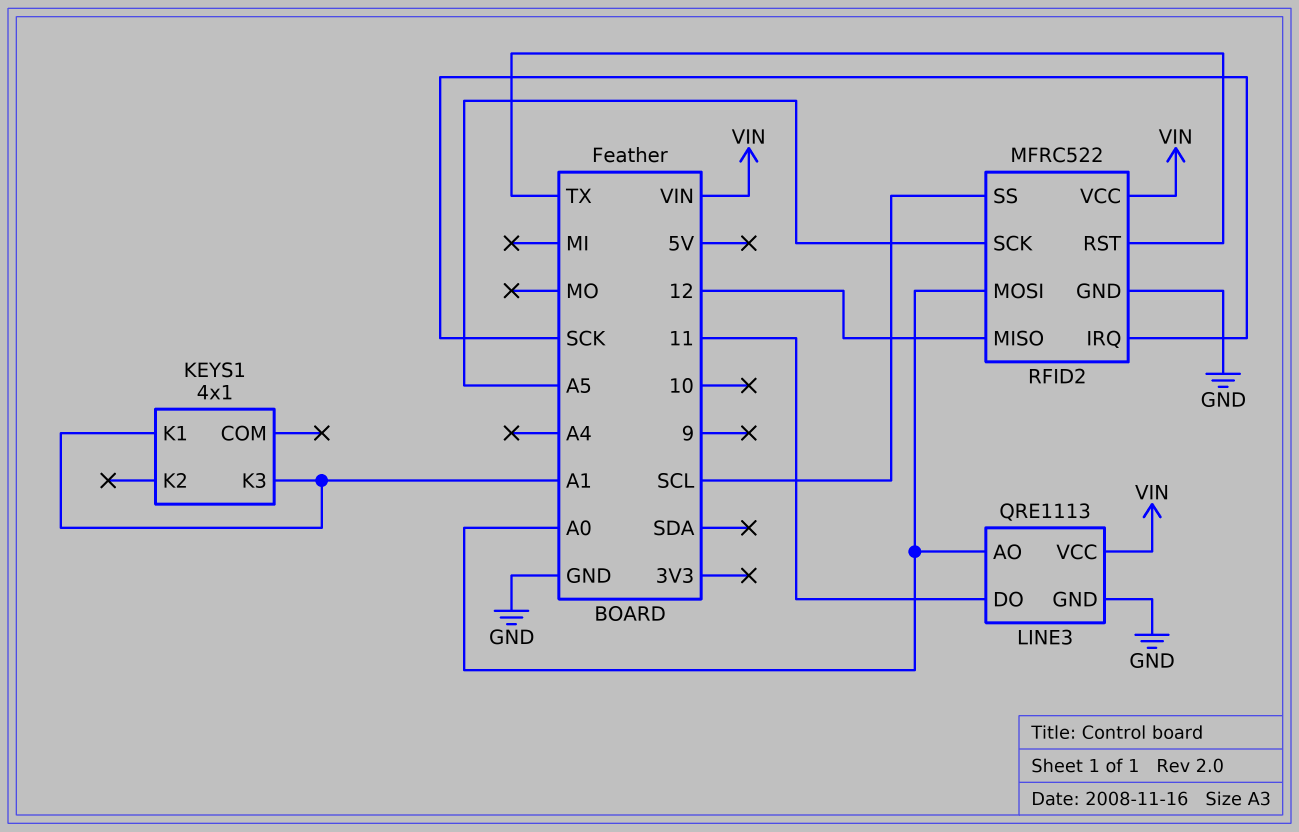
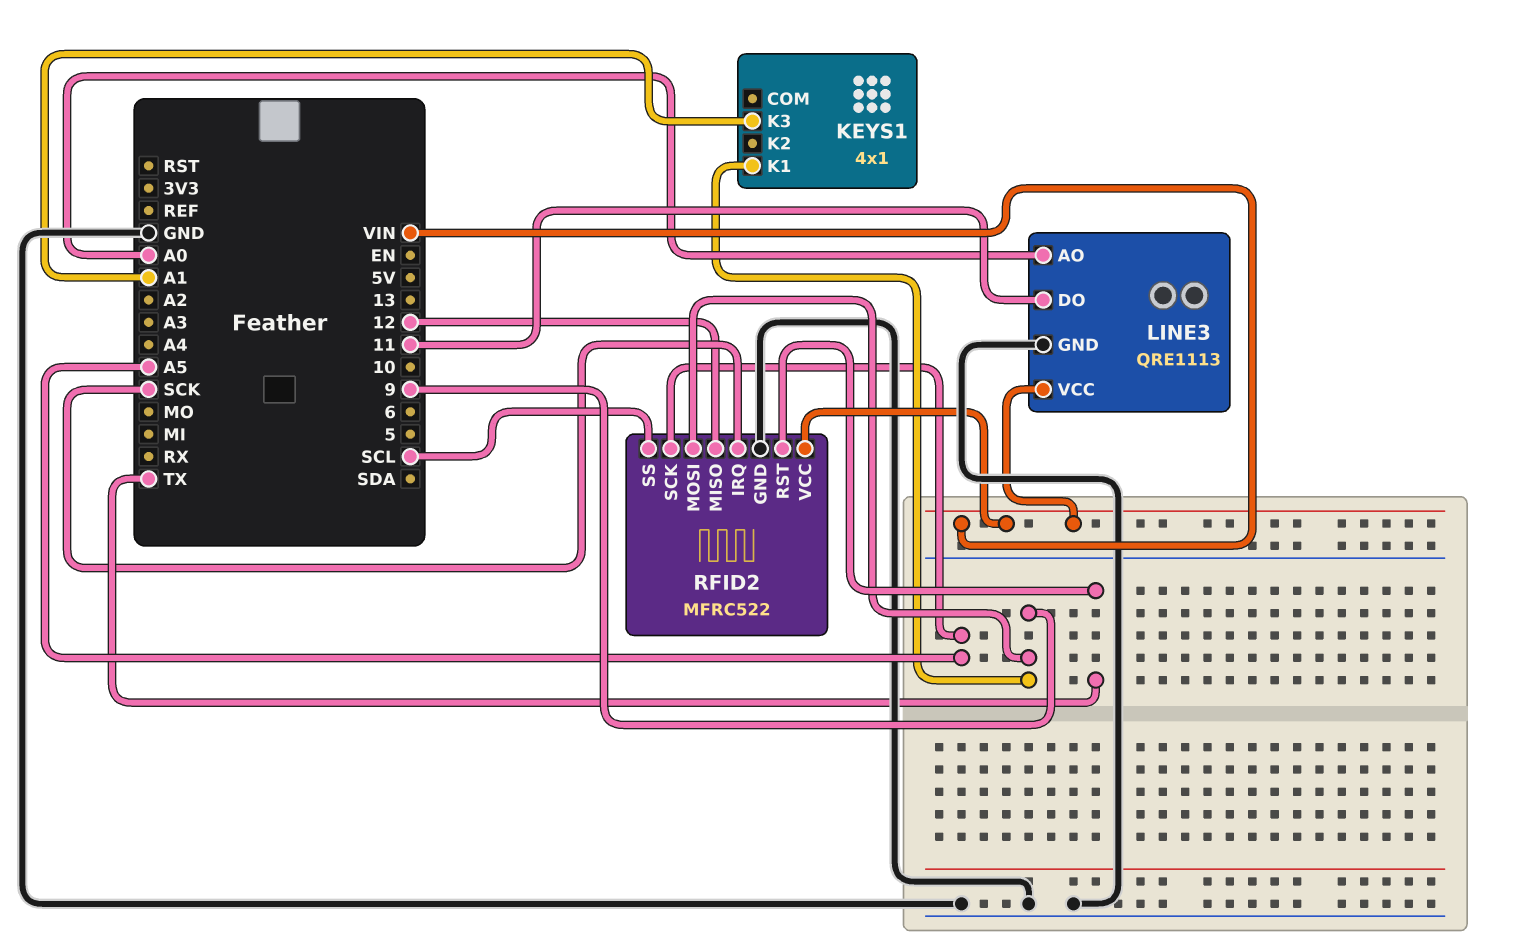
KEYS1 pin K1: A1 -> 9
RFID2 pin MOSI: A0 -> 9

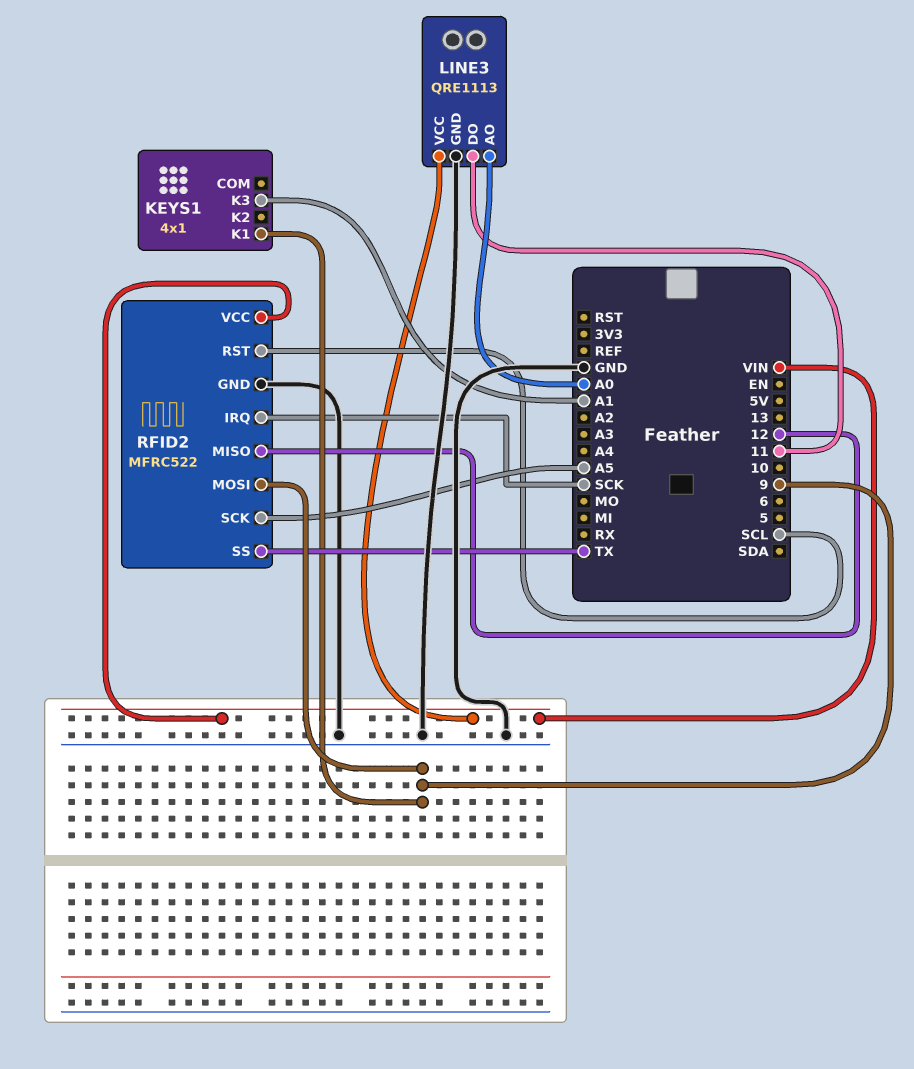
RFID2 pin RST: TX -> SCL
RFID2 pin SS: SCL -> TX

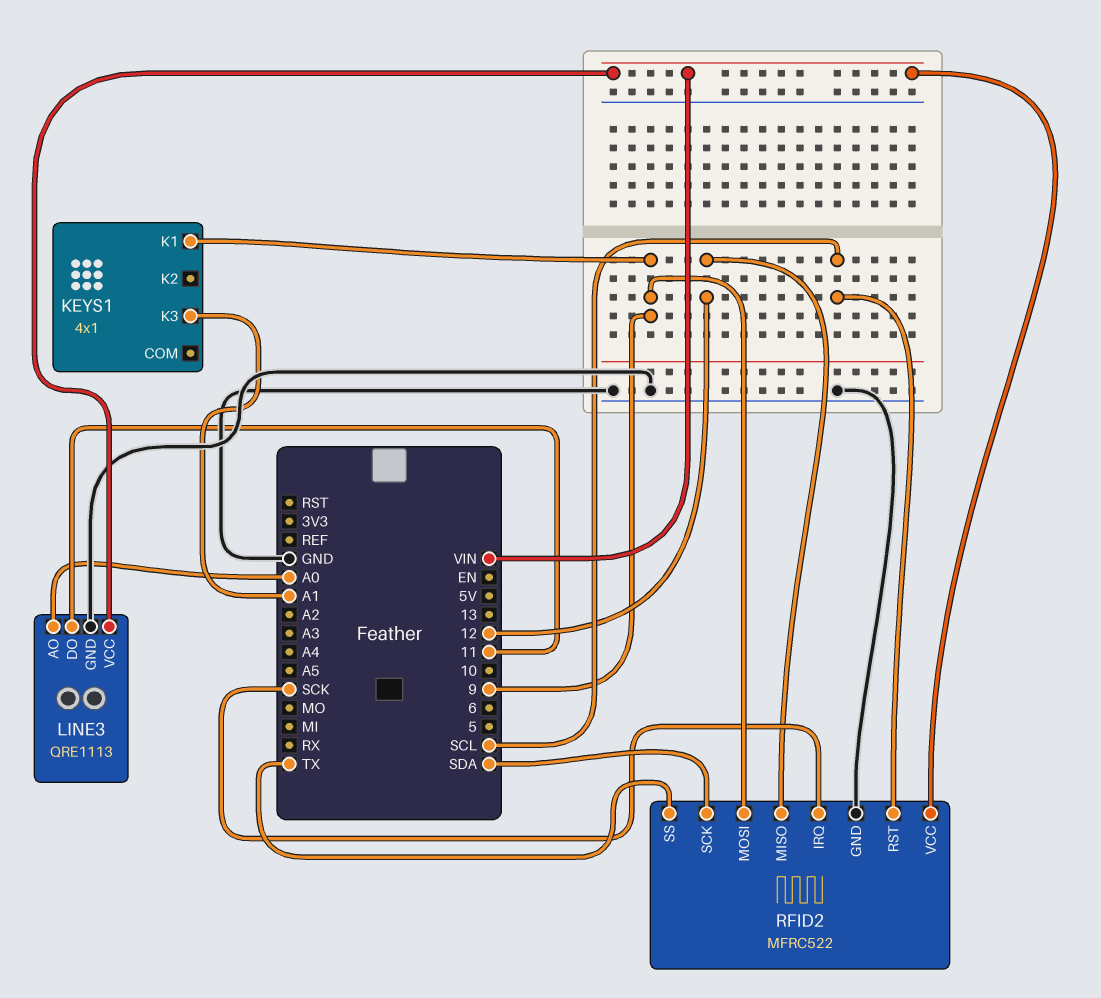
RFID2 pin SCK: A5 -> SDA

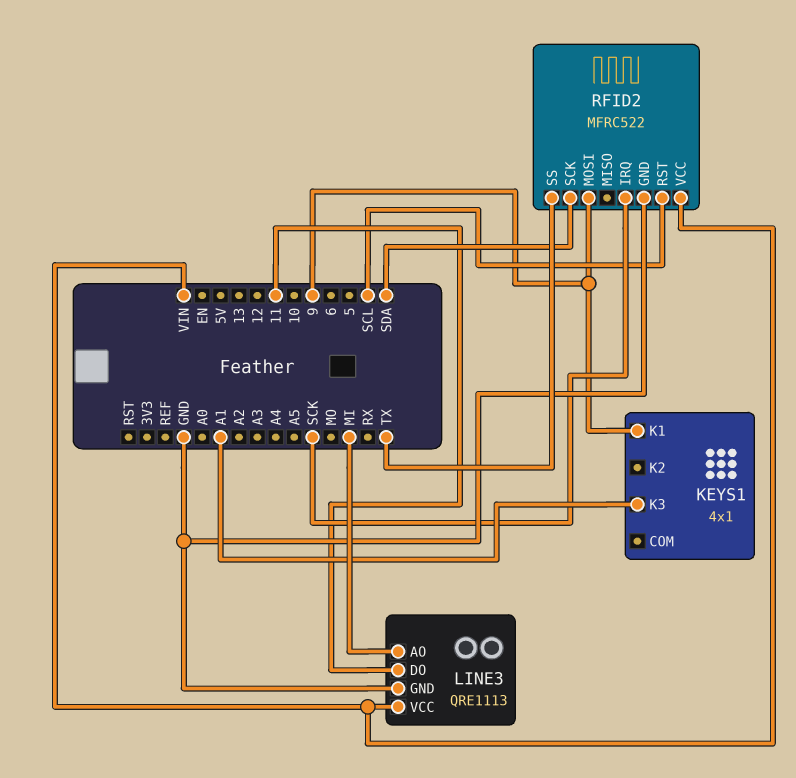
LINE3 pin AO: A0 -> MI
RFID2 pin MISO: 12 -> none

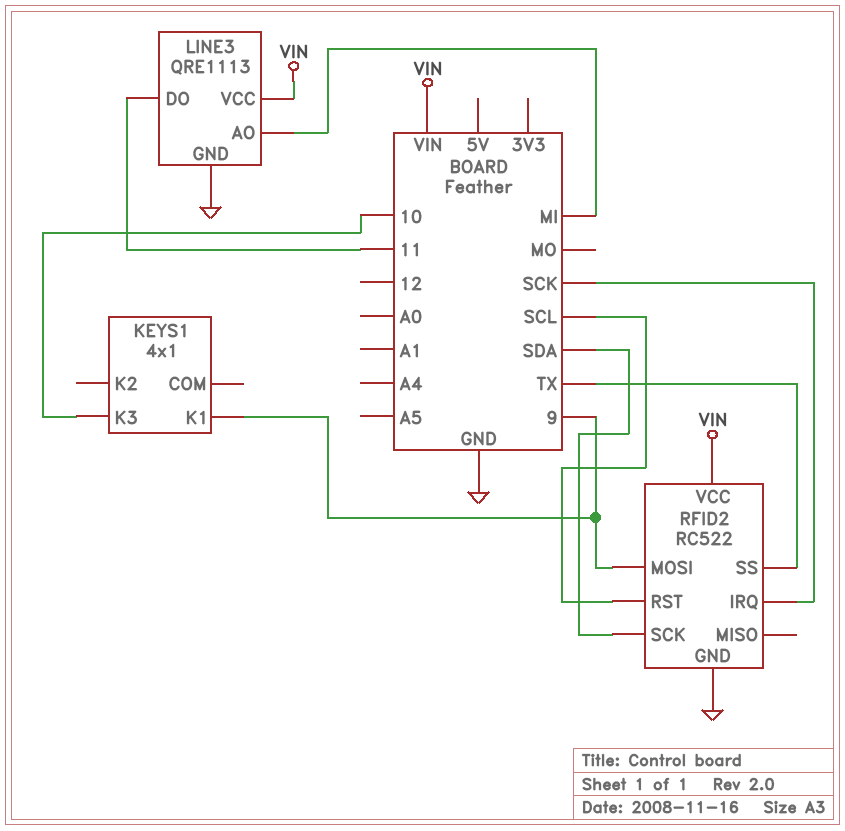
KEYS1 pin K3: A1 -> 10
RFID2: MFRC522 -> RC522

